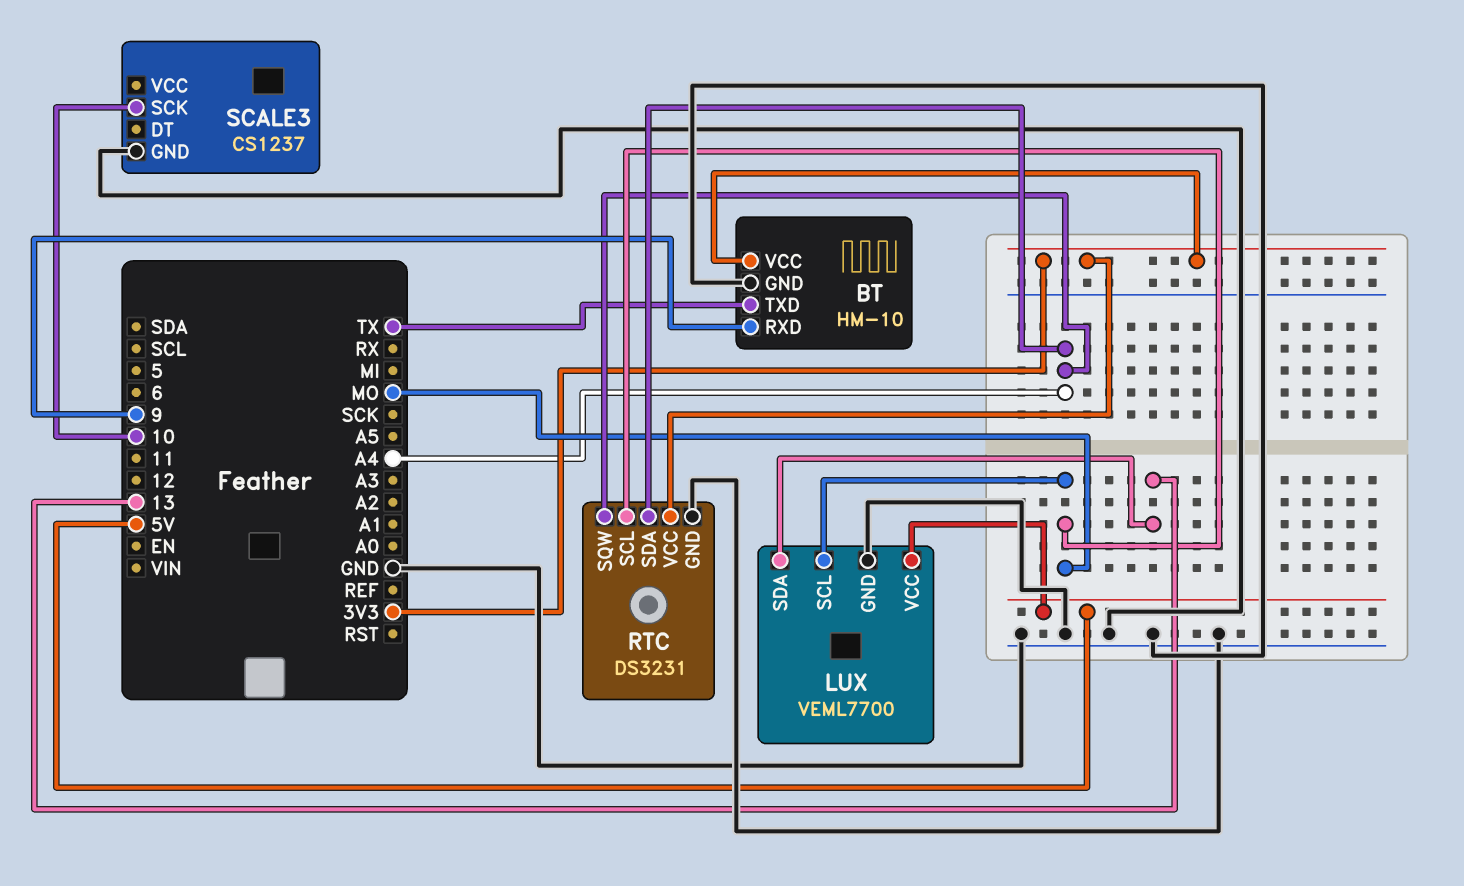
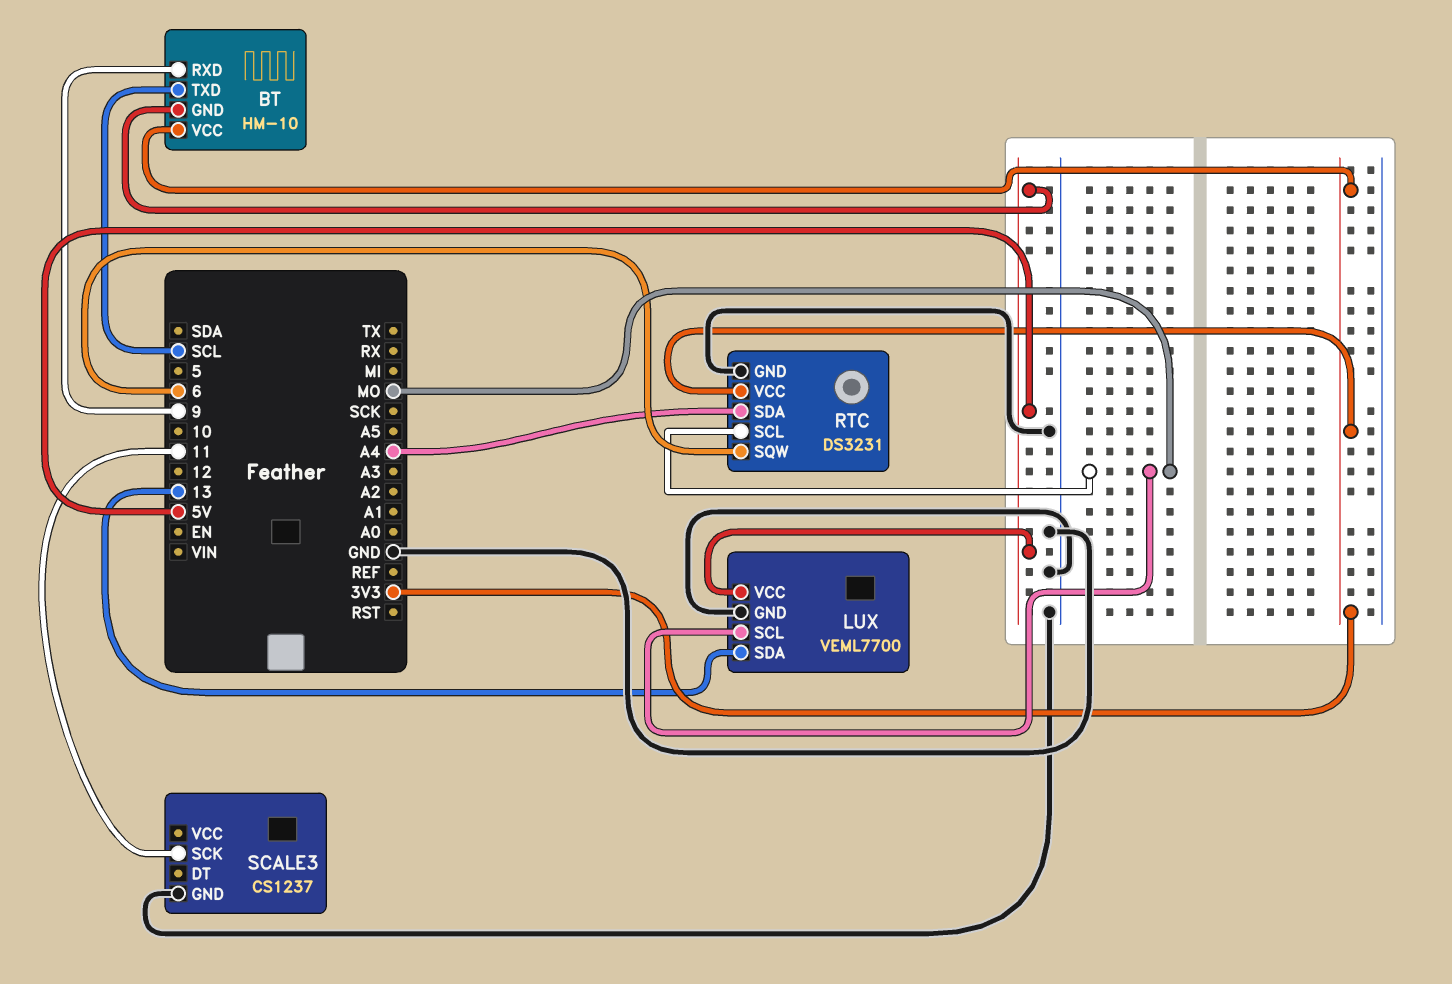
BT pin GND: GND -> 5V
BT pin TXD: TX -> SCL
RTC pin SQW: A4 -> 6
SCALE3 pin SCK: 10 -> 11

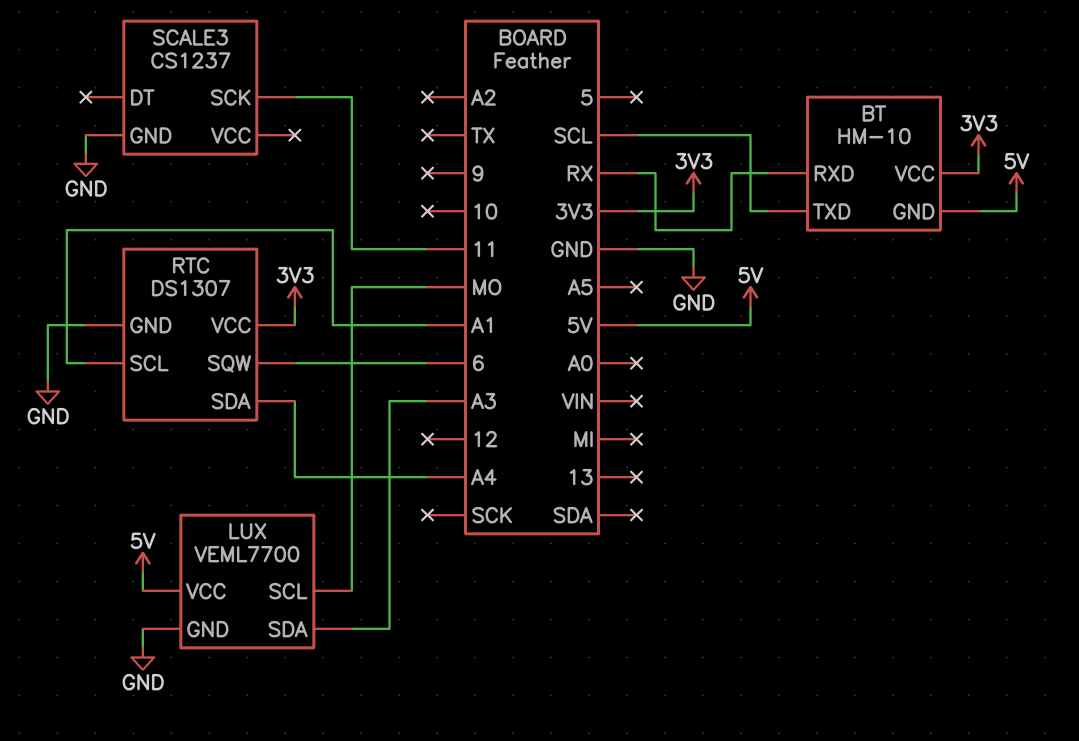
BT pin RXD: 9 -> RX
LUX pin SDA: 13 -> A3
RTC: DS3231 -> DS1307
RTC pin SCL: MO -> A1

